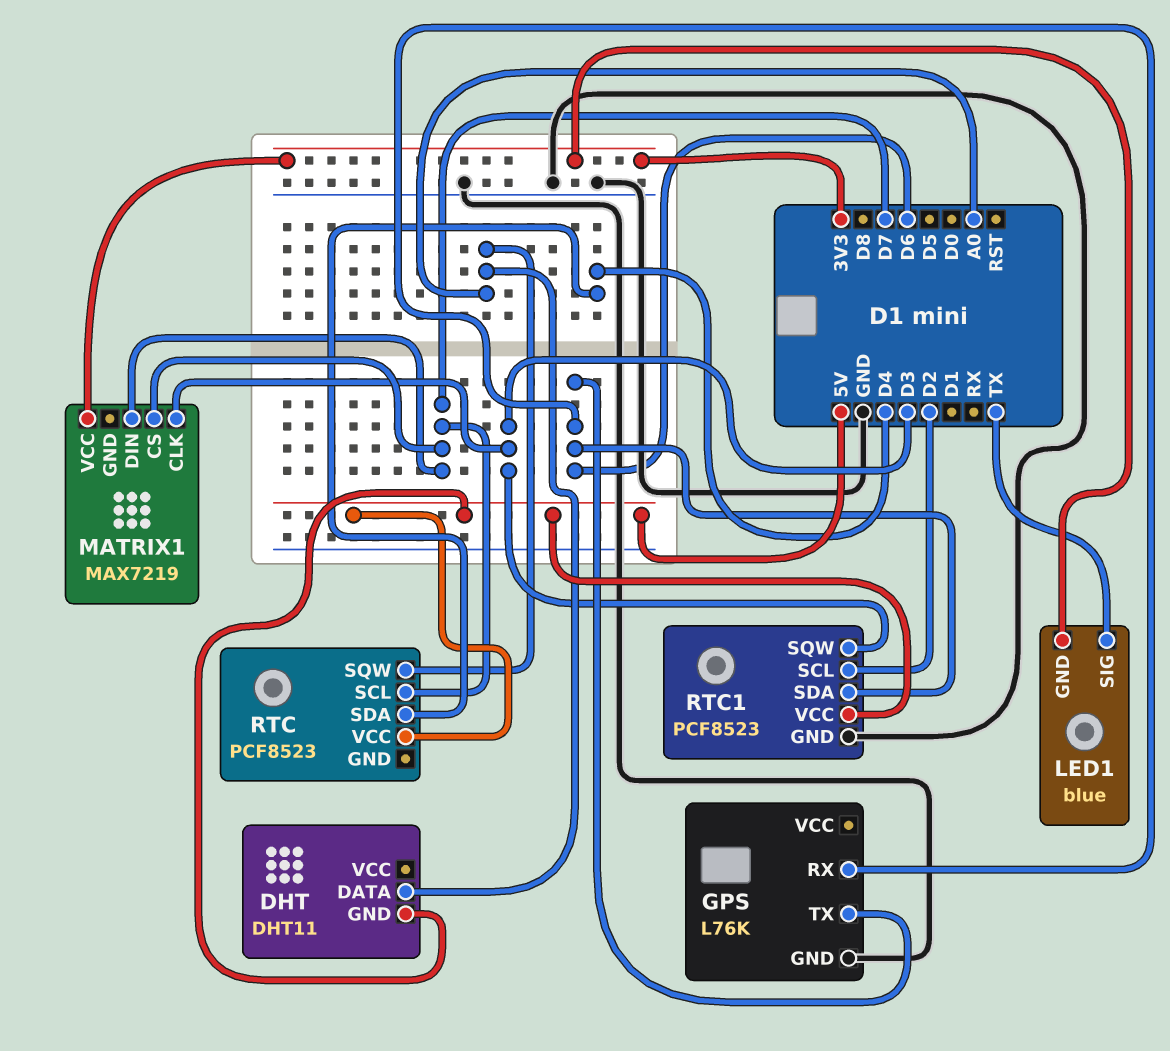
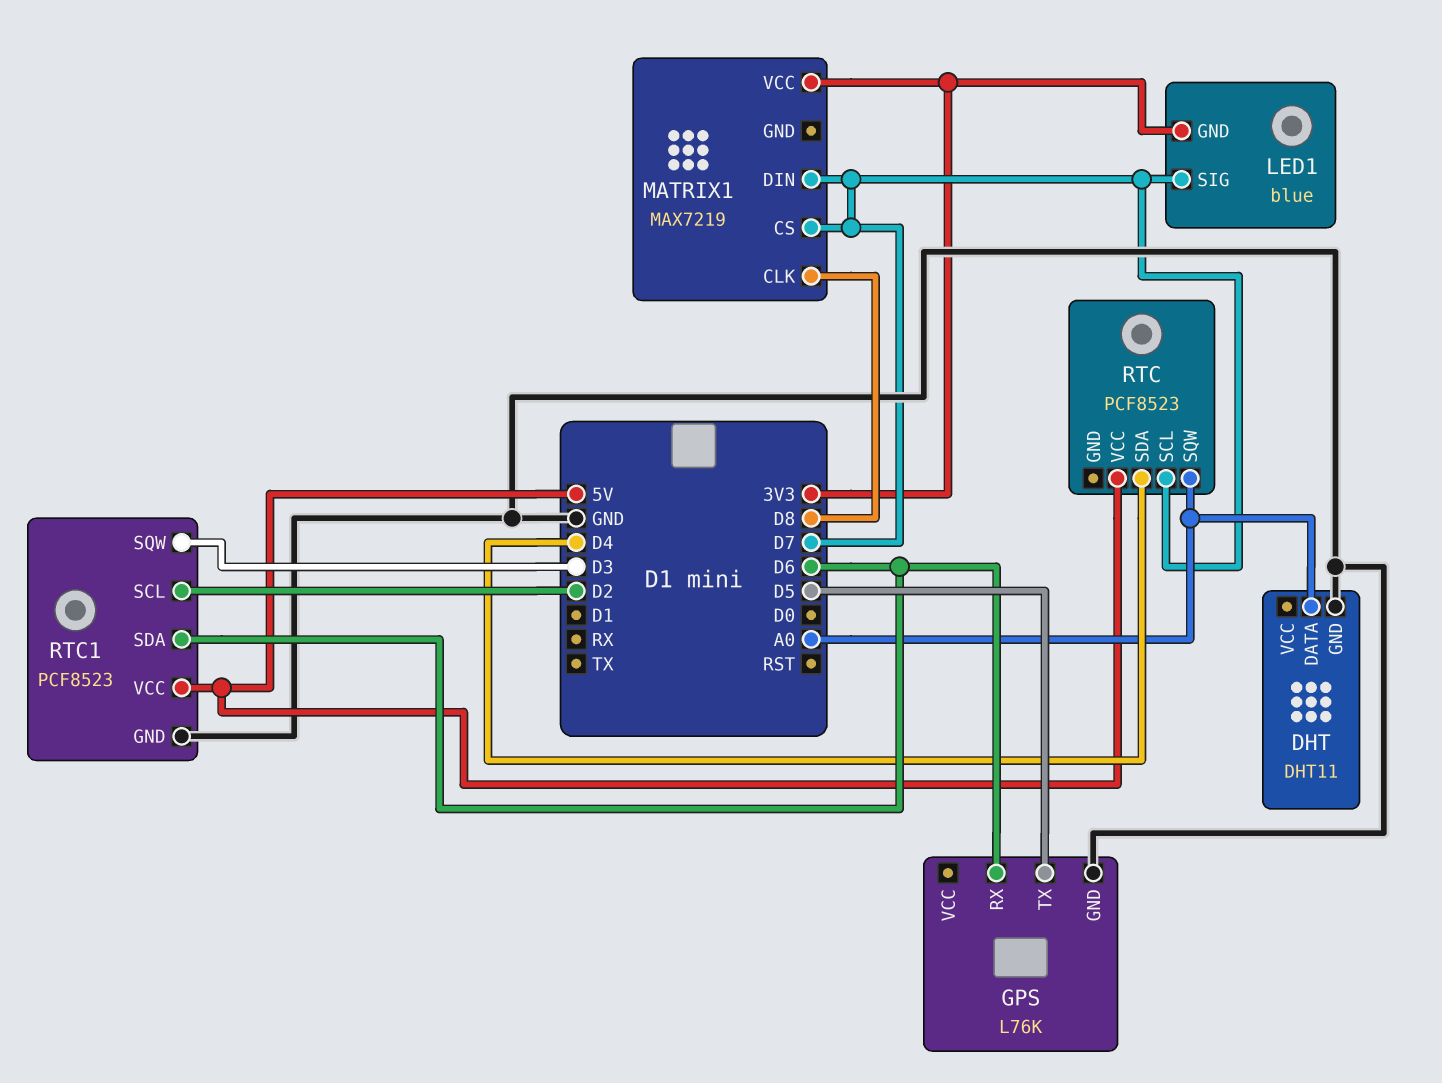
DHT pin GND: 5V -> GND
GPS pin TX: D6 -> D5
LED1 pin SIG: TX -> D7
MATRIX1 pin CLK: D3 -> D8

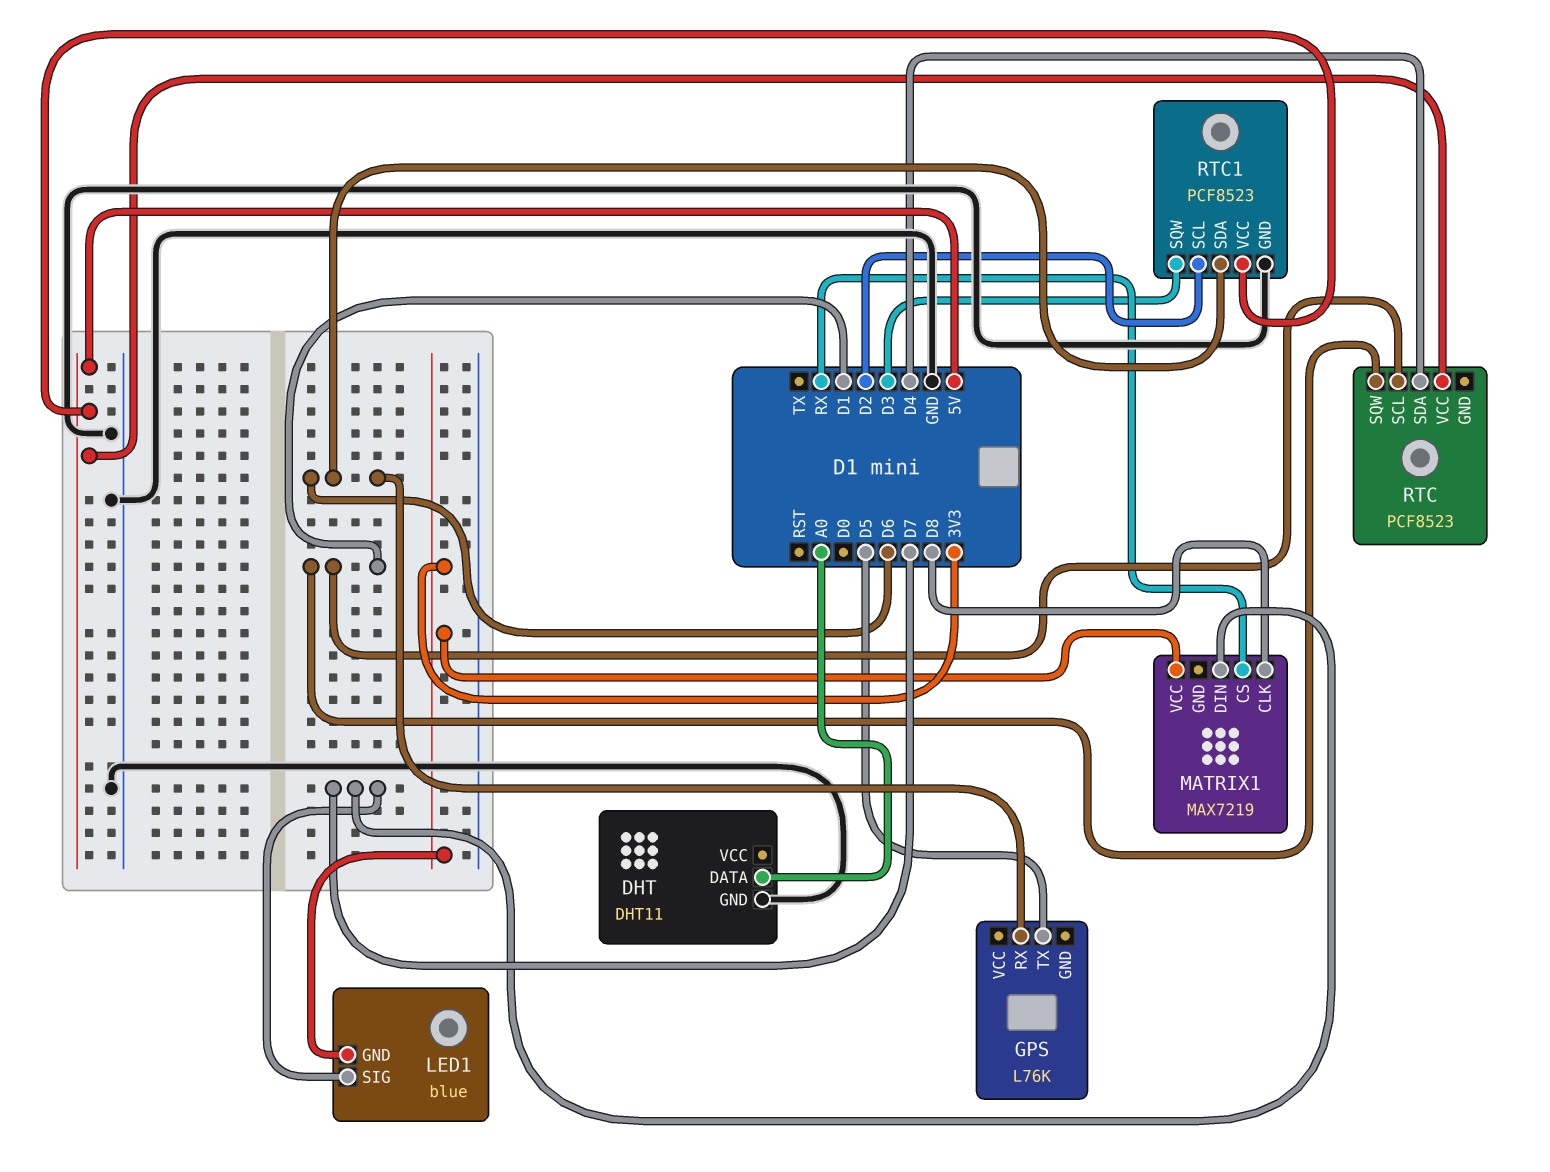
GPS pin GND: GND -> none
MATRIX1 pin CS: D7 -> RX
RTC pin SCL: D7 -> D1
RTC pin SQW: A0 -> D1

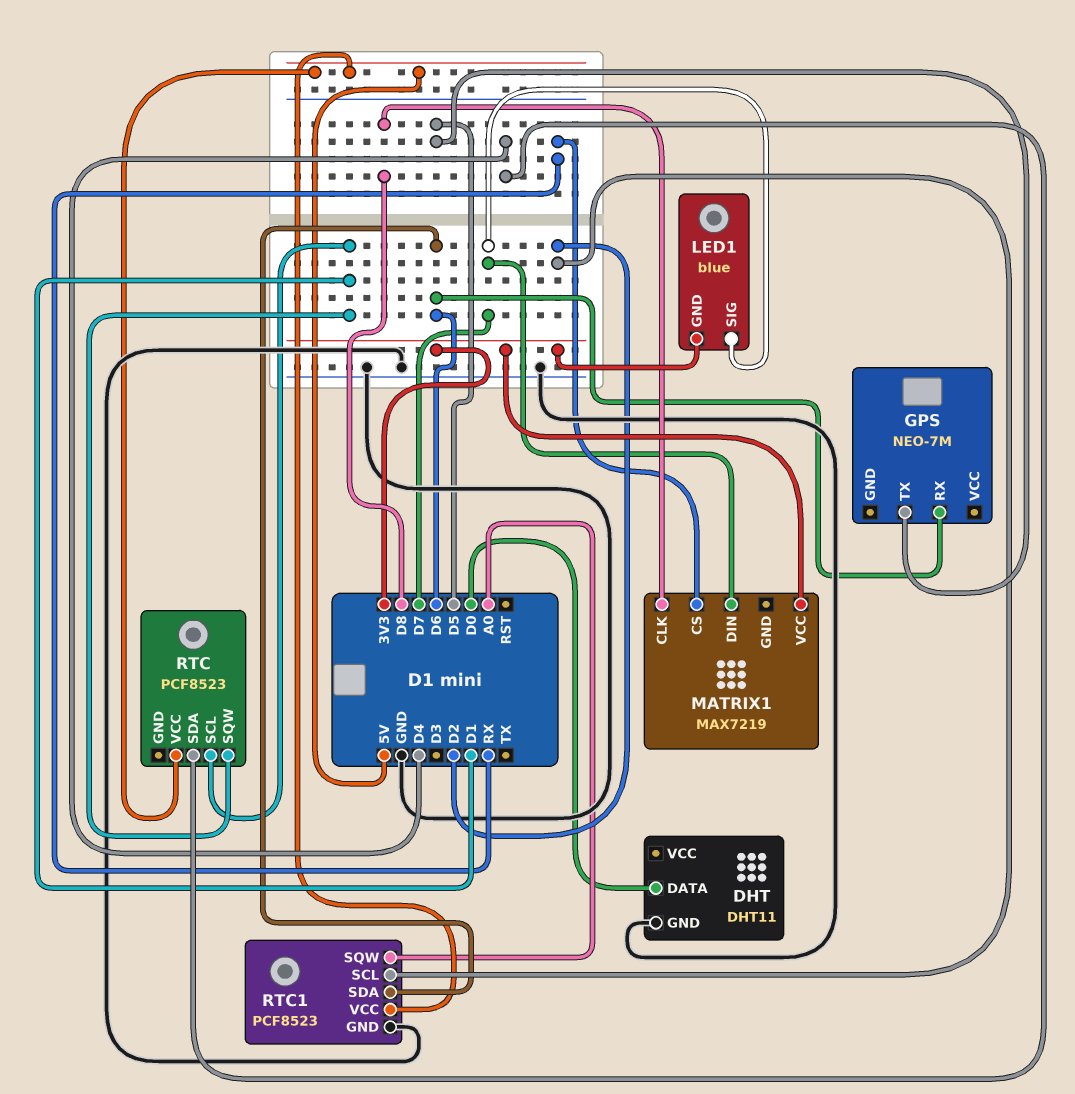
DHT pin DATA: A0 -> D0
GPS: L76K -> NEO-7M
RTC1 pin SQW: D3 -> A0

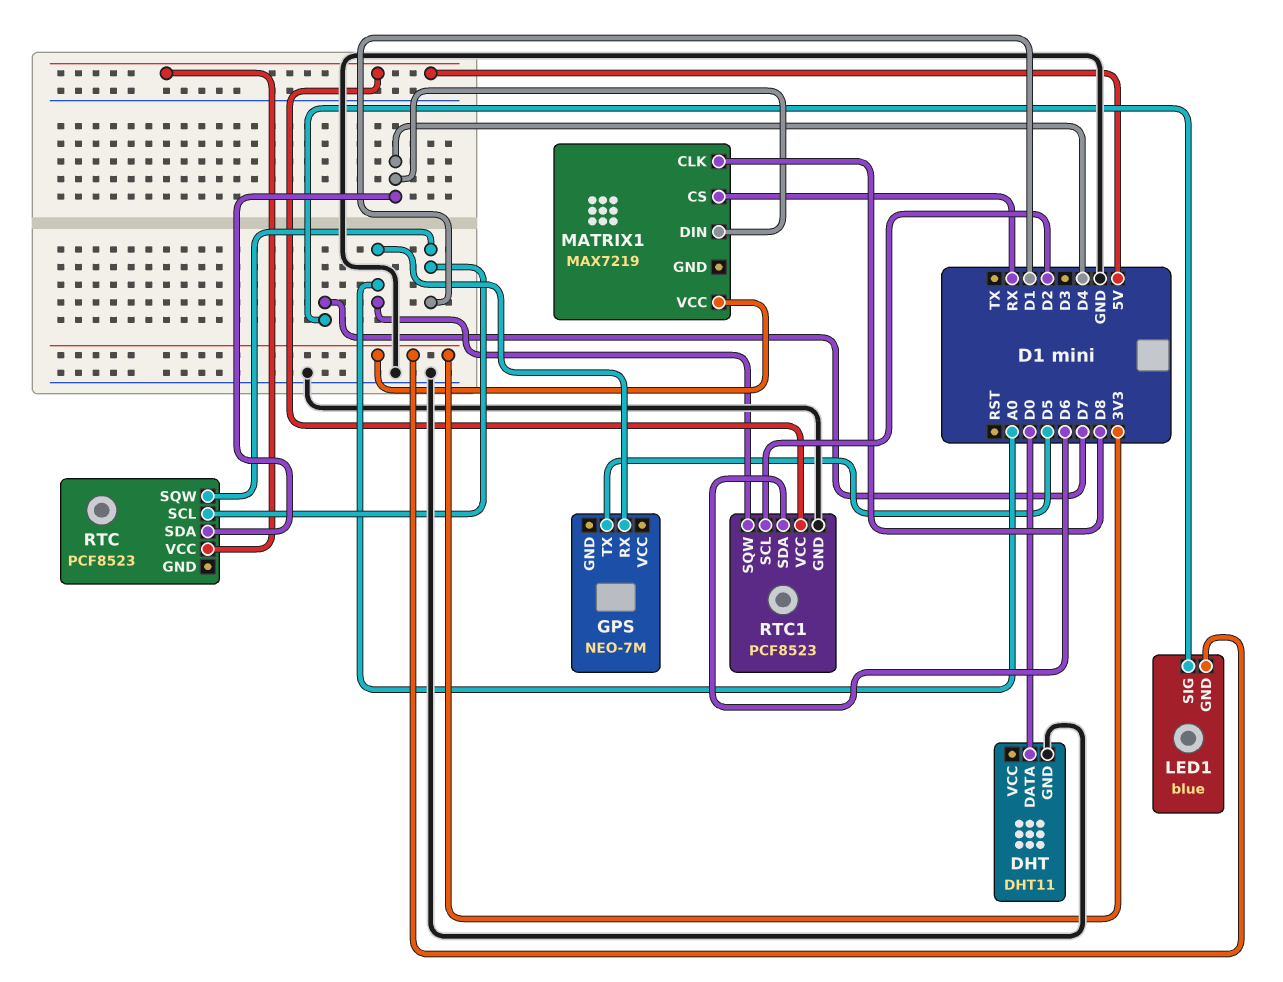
GPS pin RX: D6 -> A0
MATRIX1 pin DIN: D7 -> D4

